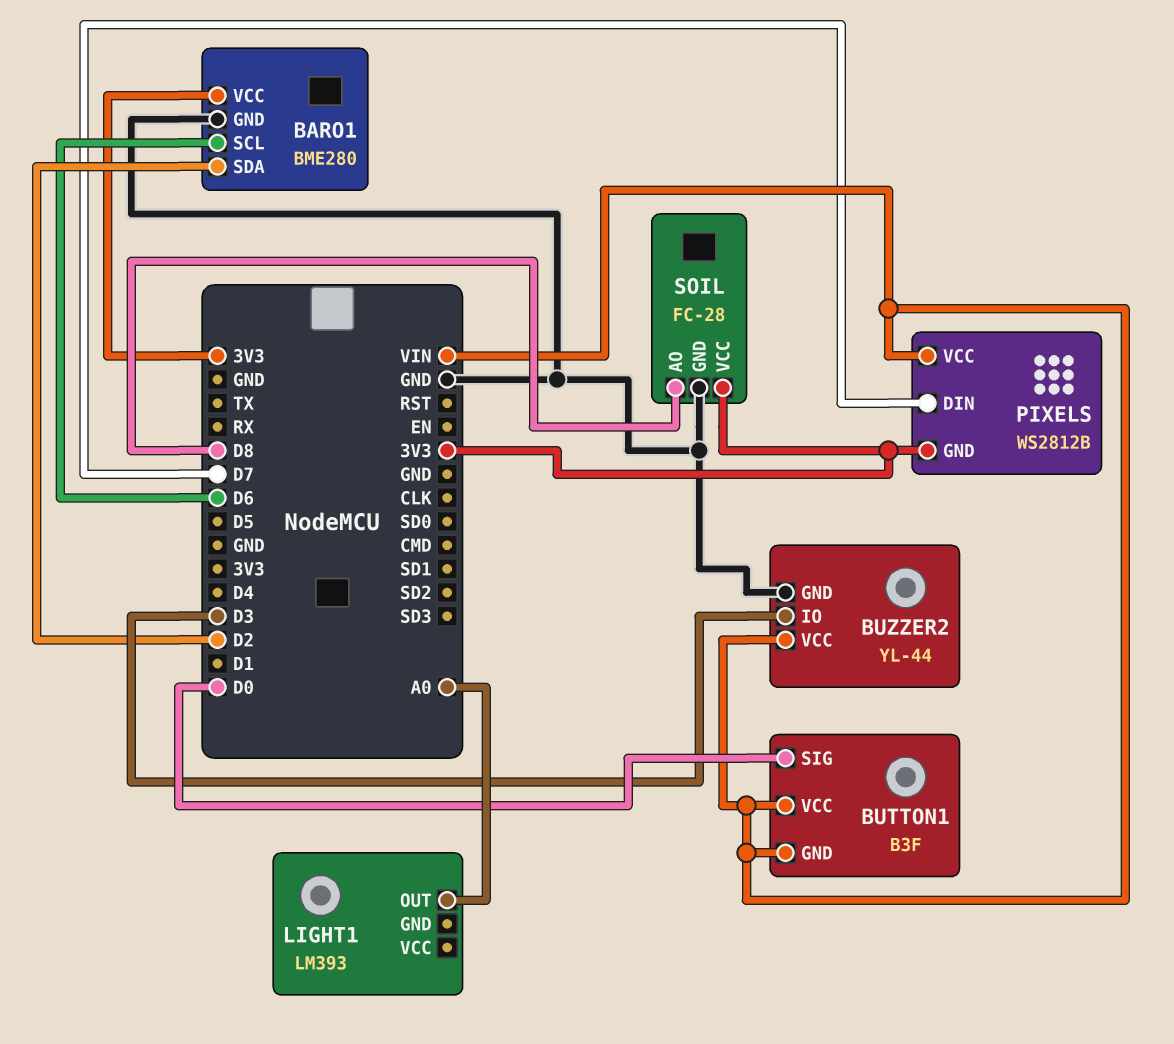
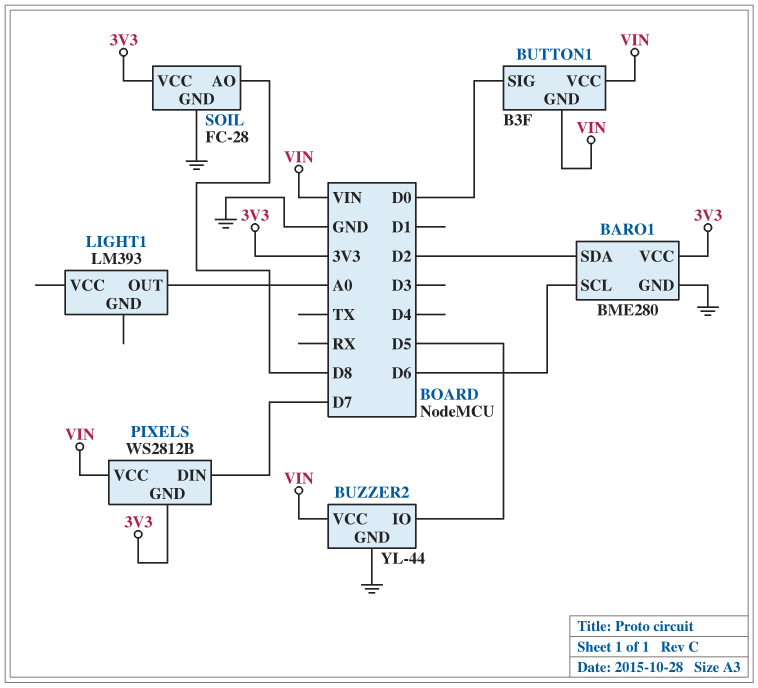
BUZZER2 pin IO: D3 -> D5

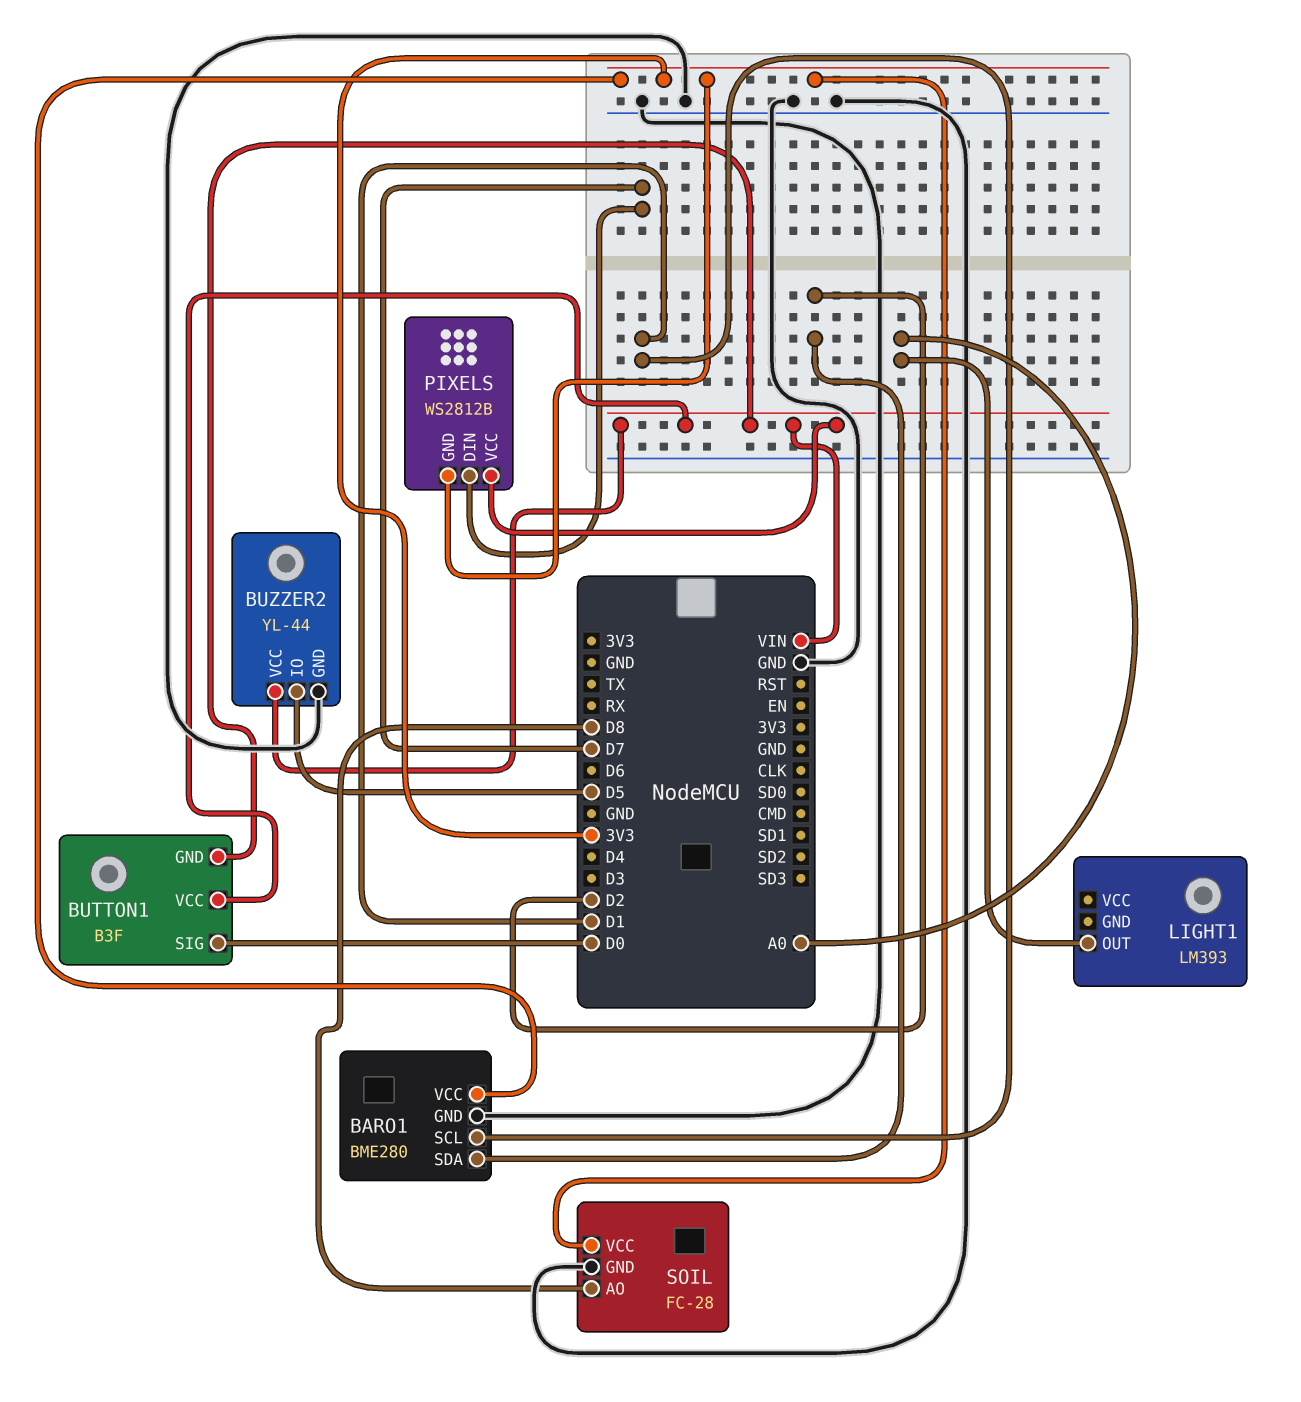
BARO1 pin SCL: D6 -> D1

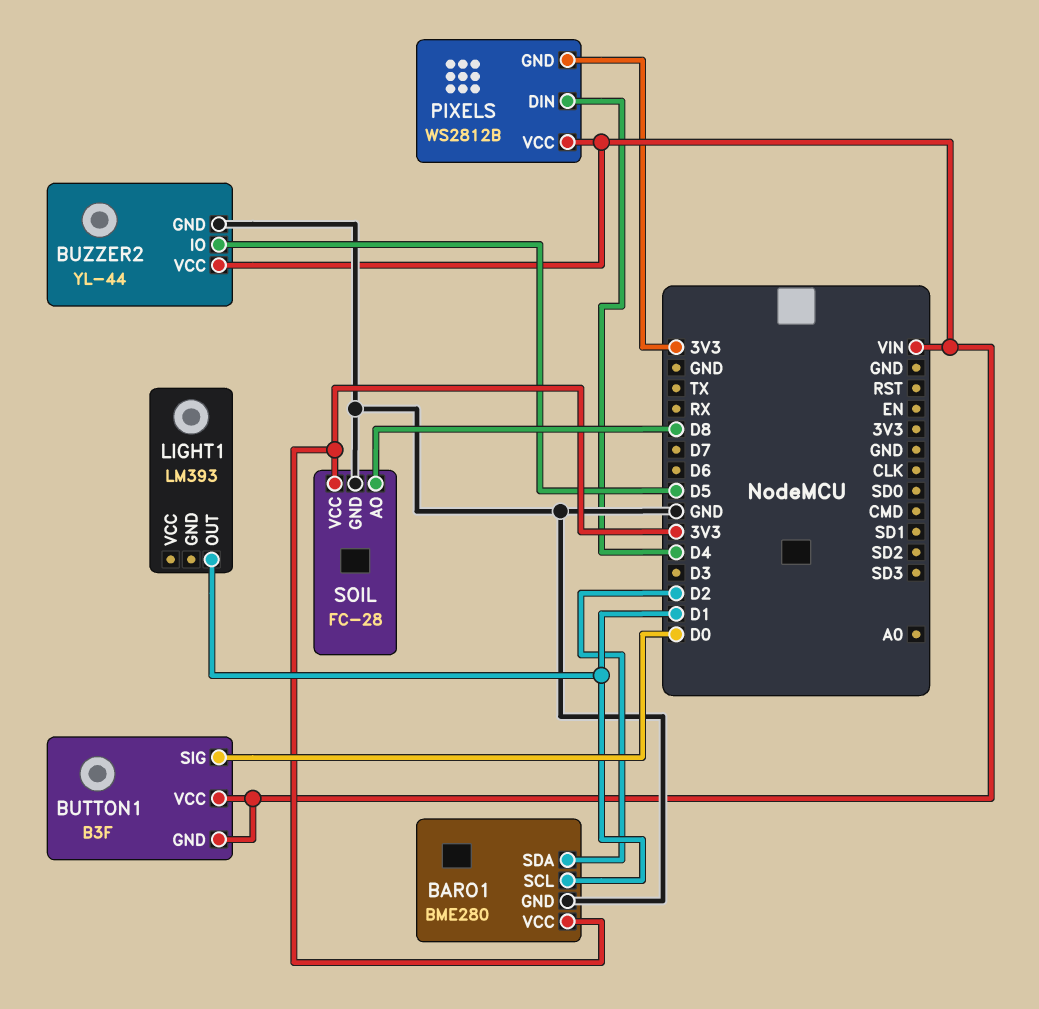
LIGHT1 pin OUT: A0 -> D1
PIXELS pin DIN: D7 -> D4

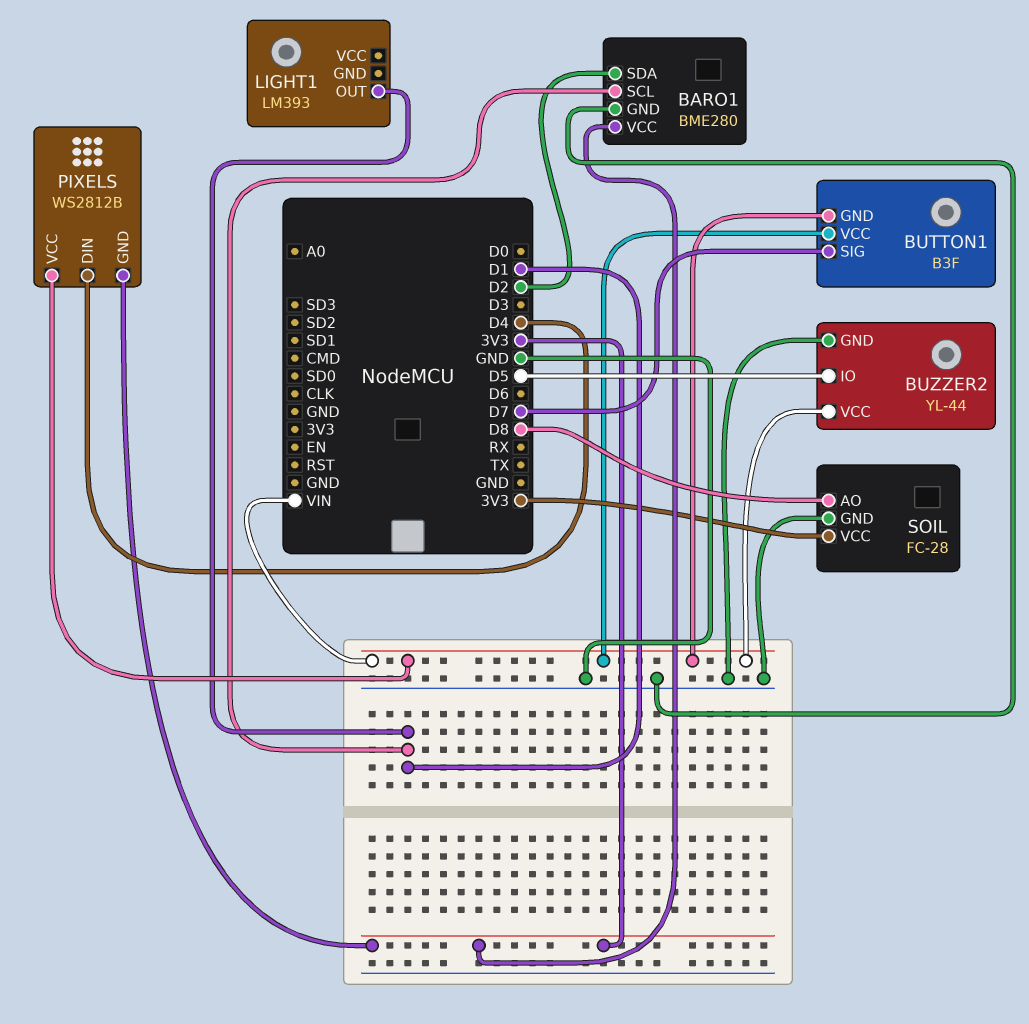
BUTTON1 pin SIG: D0 -> D7

